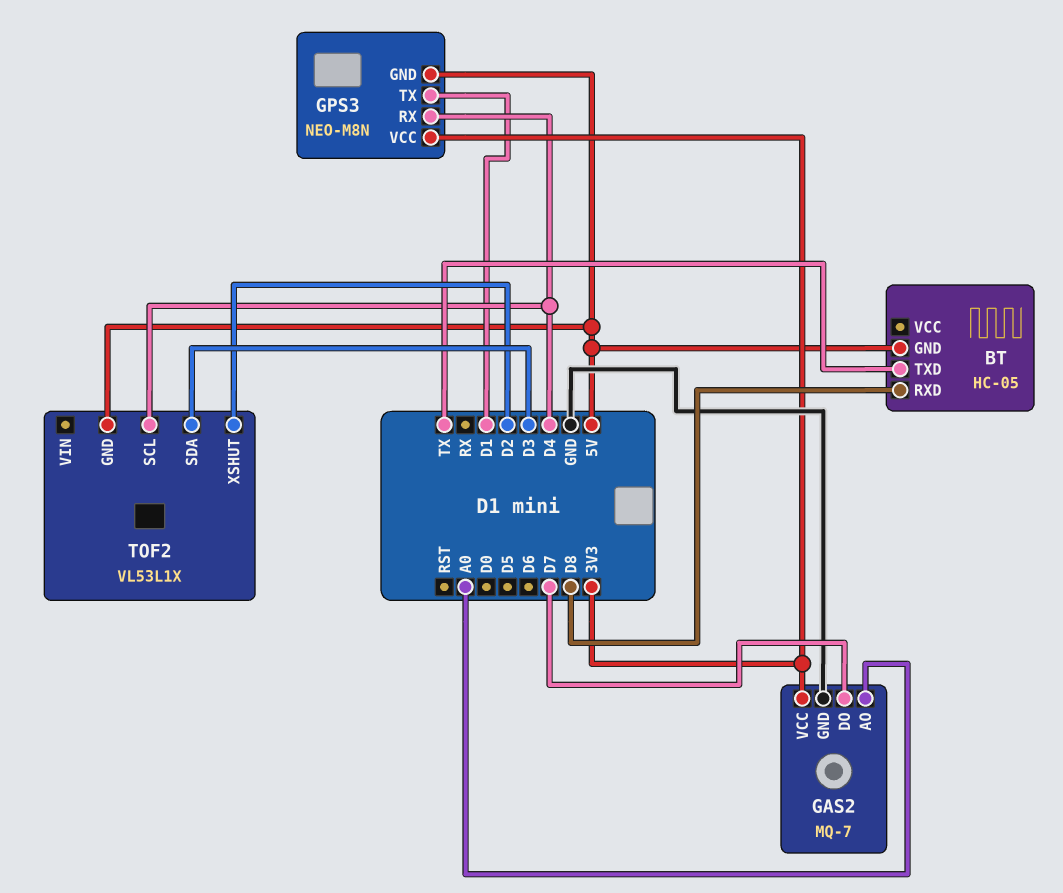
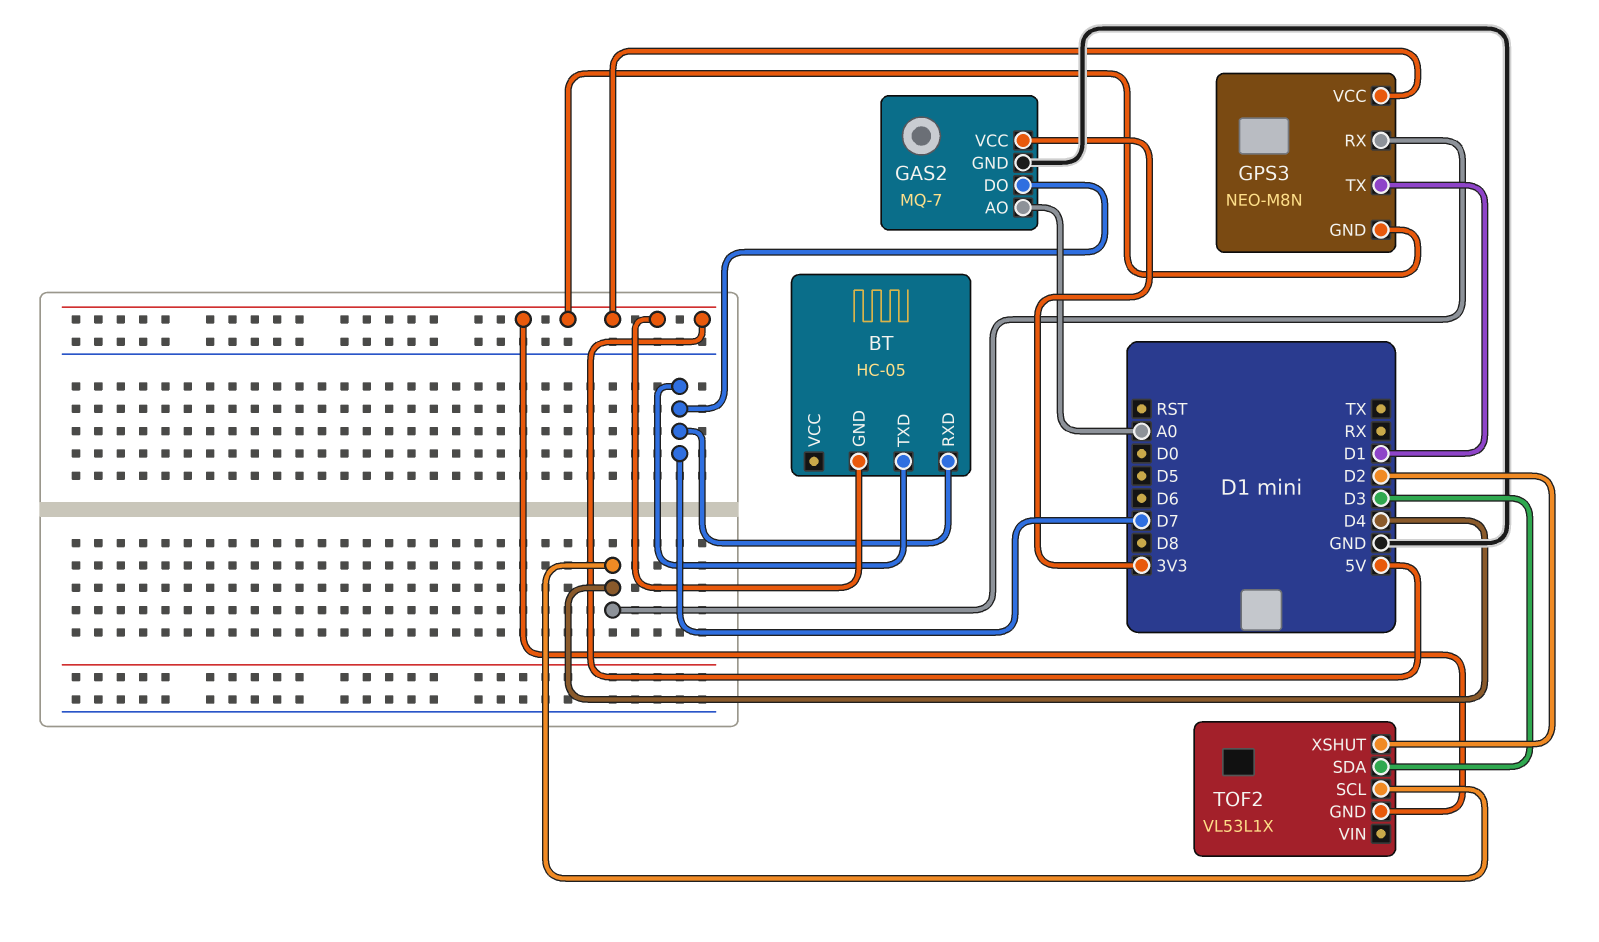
BT pin RXD: D8 -> D7
BT pin TXD: TX -> D7
GPS3 pin VCC: 3V3 -> 5V

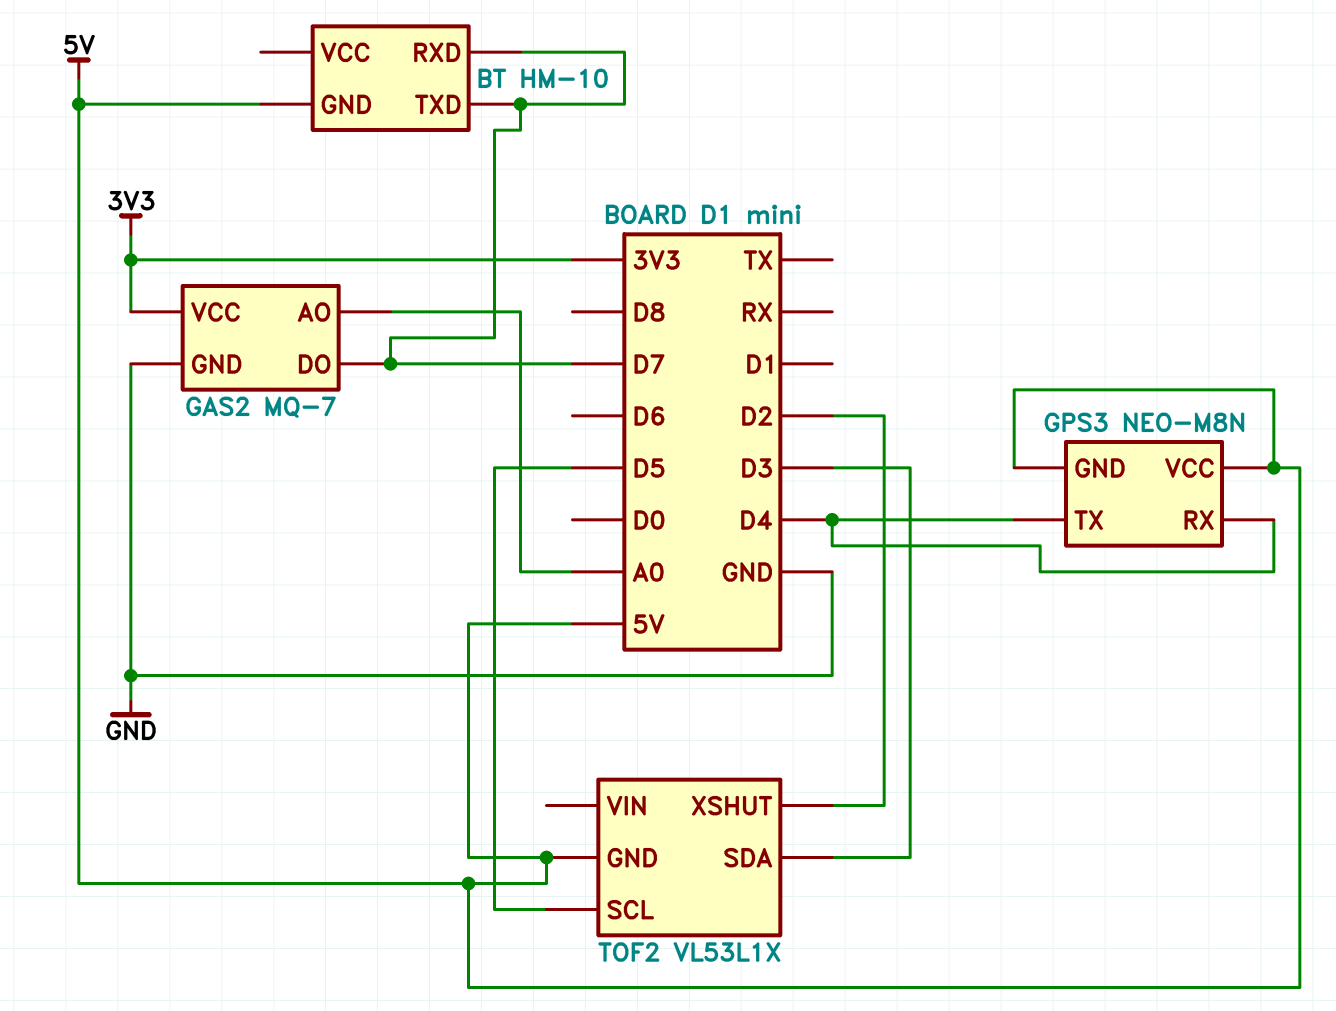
BT: HC-05 -> HM-10
GPS3 pin TX: D1 -> D4
TOF2 pin SCL: D4 -> D5

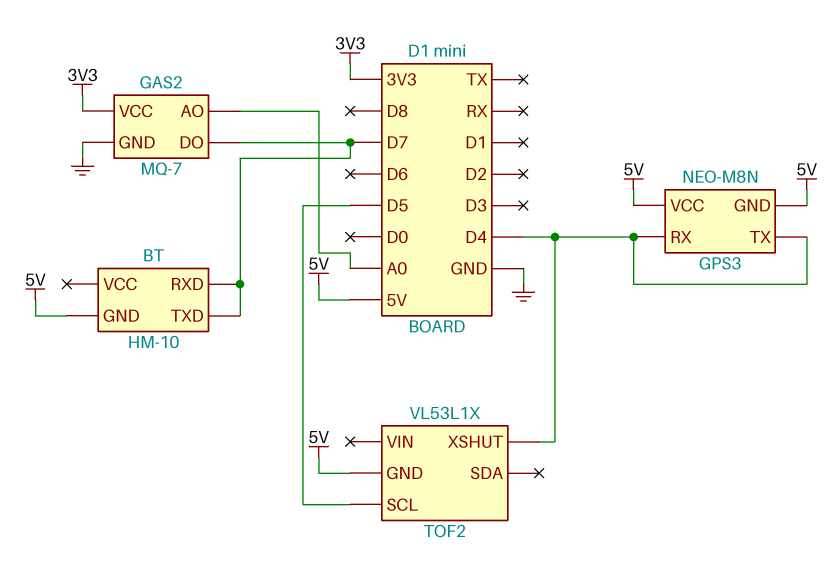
TOF2 pin SDA: D3 -> none
TOF2 pin XSHUT: D2 -> D4

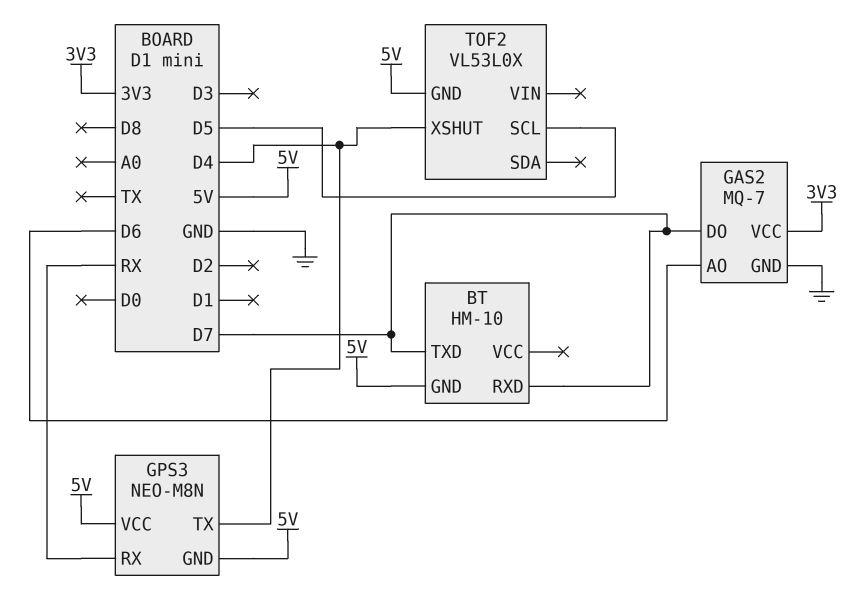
GAS2 pin AO: A0 -> D6
GPS3 pin RX: D4 -> RX
TOF2: VL53L1X -> VL53L0X

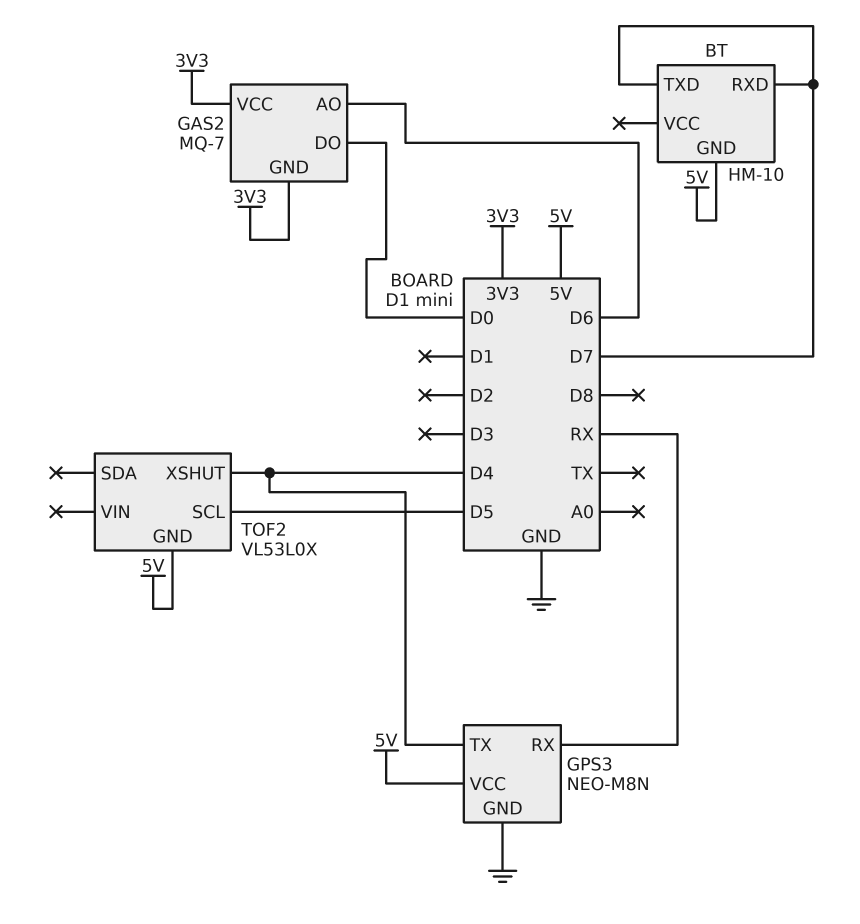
GAS2 pin DO: D7 -> D0
GAS2 pin GND: GND -> 3V3
GPS3 pin GND: 5V -> GND

